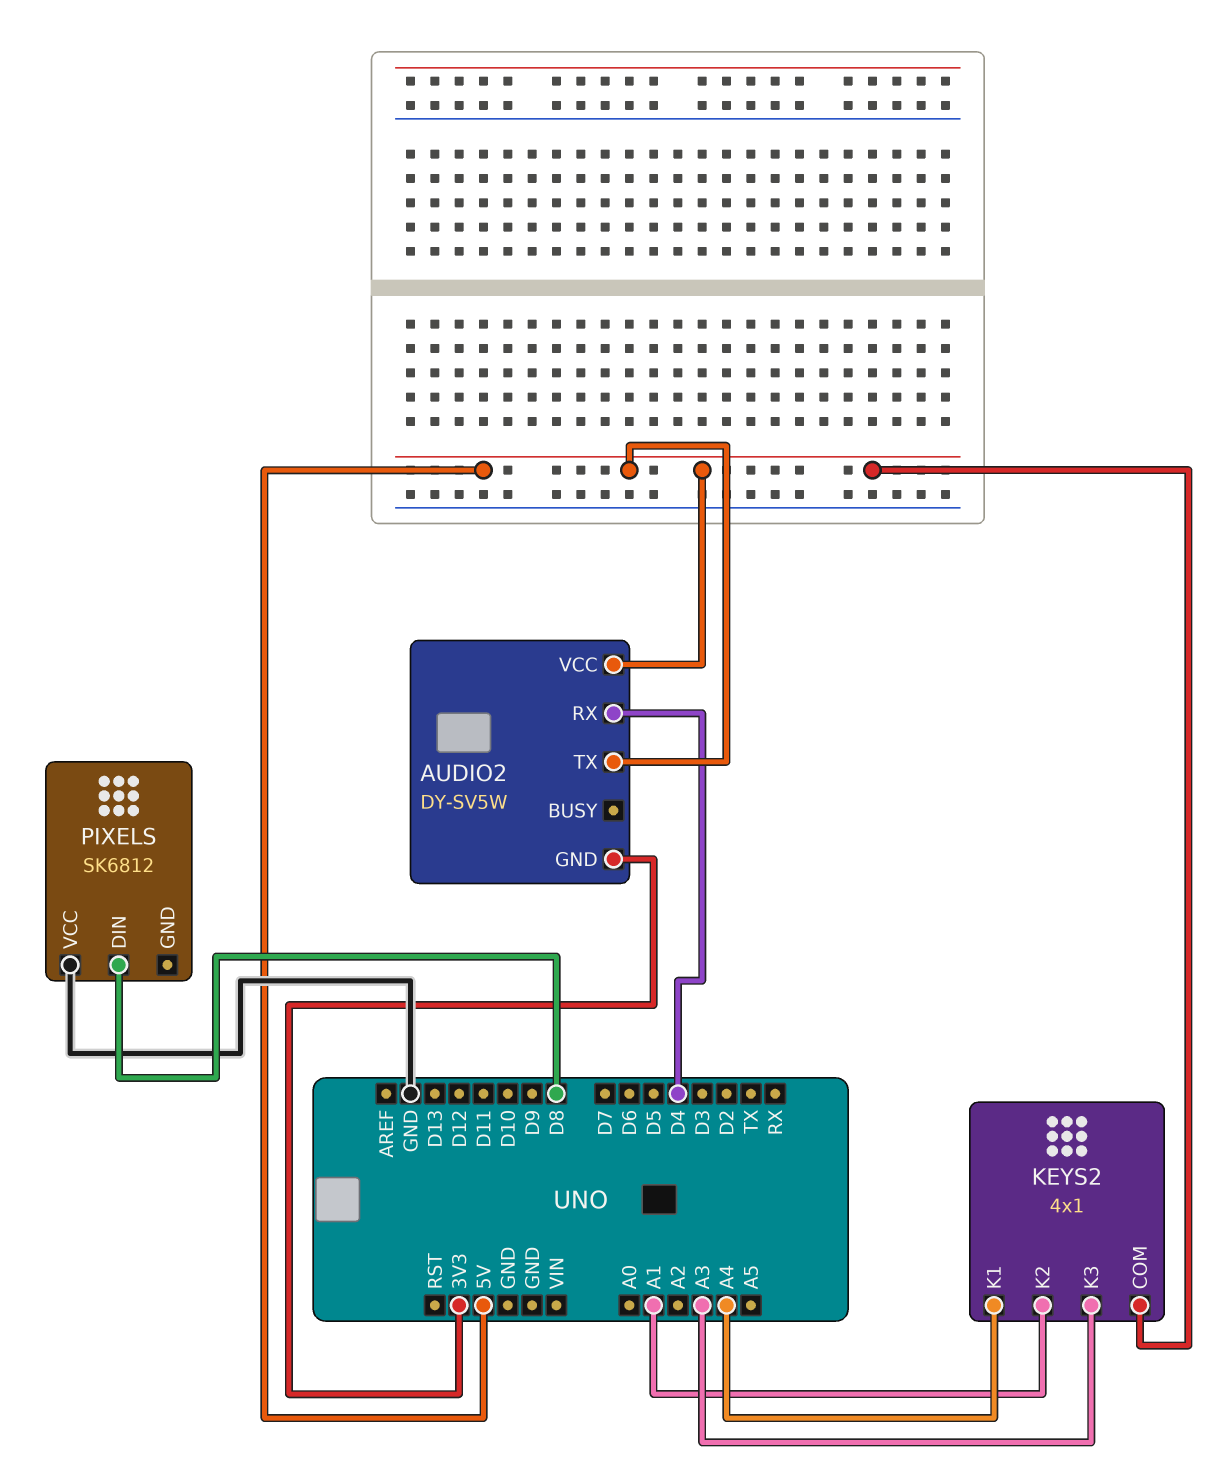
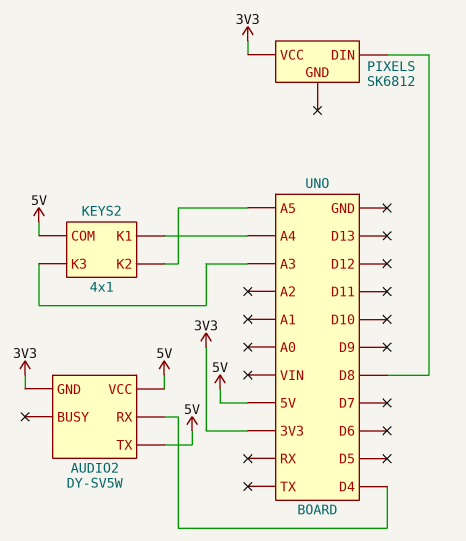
KEYS2 pin K2: A1 -> A5
PIXELS pin VCC: GND -> 3V3

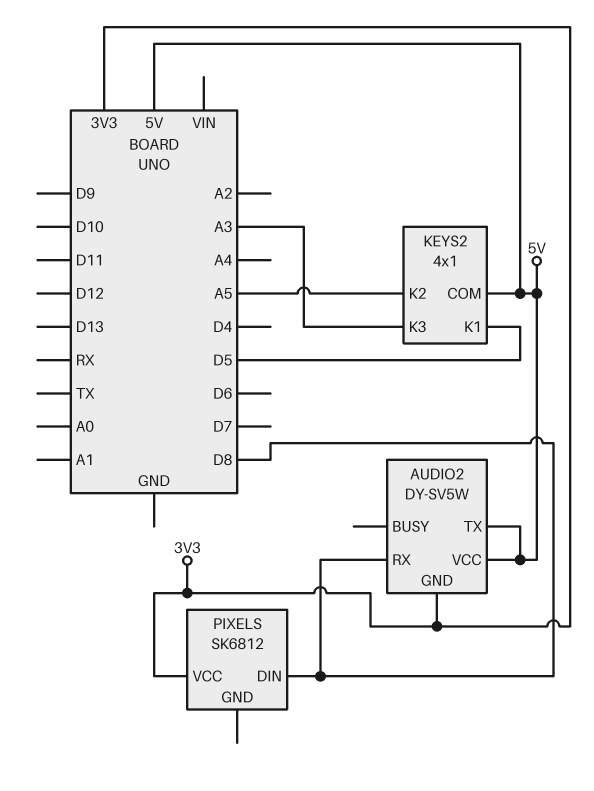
AUDIO2 pin RX: D4 -> D8
KEYS2 pin K1: A4 -> D5

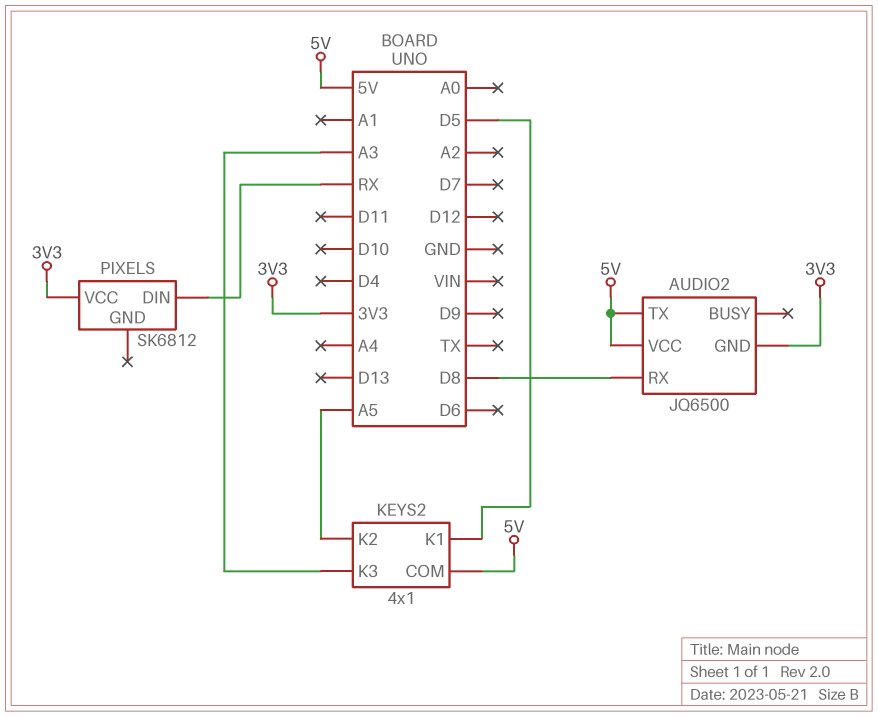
AUDIO2: DY-SV5W -> JQ6500
PIXELS pin DIN: D8 -> RX

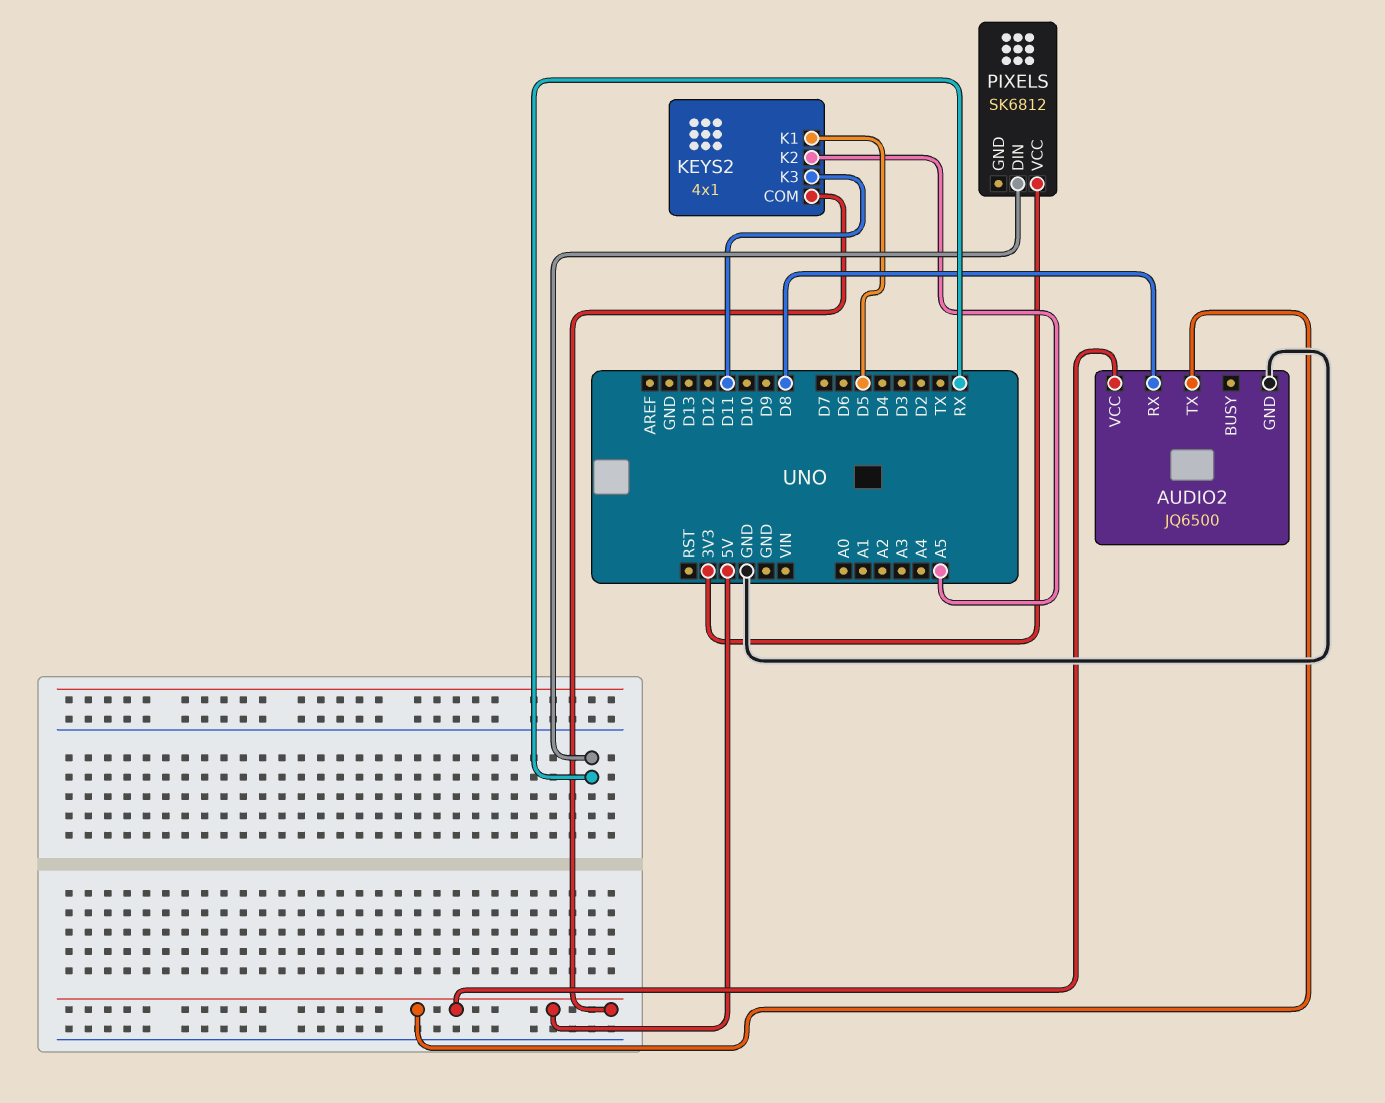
AUDIO2 pin GND: 3V3 -> GND
KEYS2 pin K3: A3 -> D11

